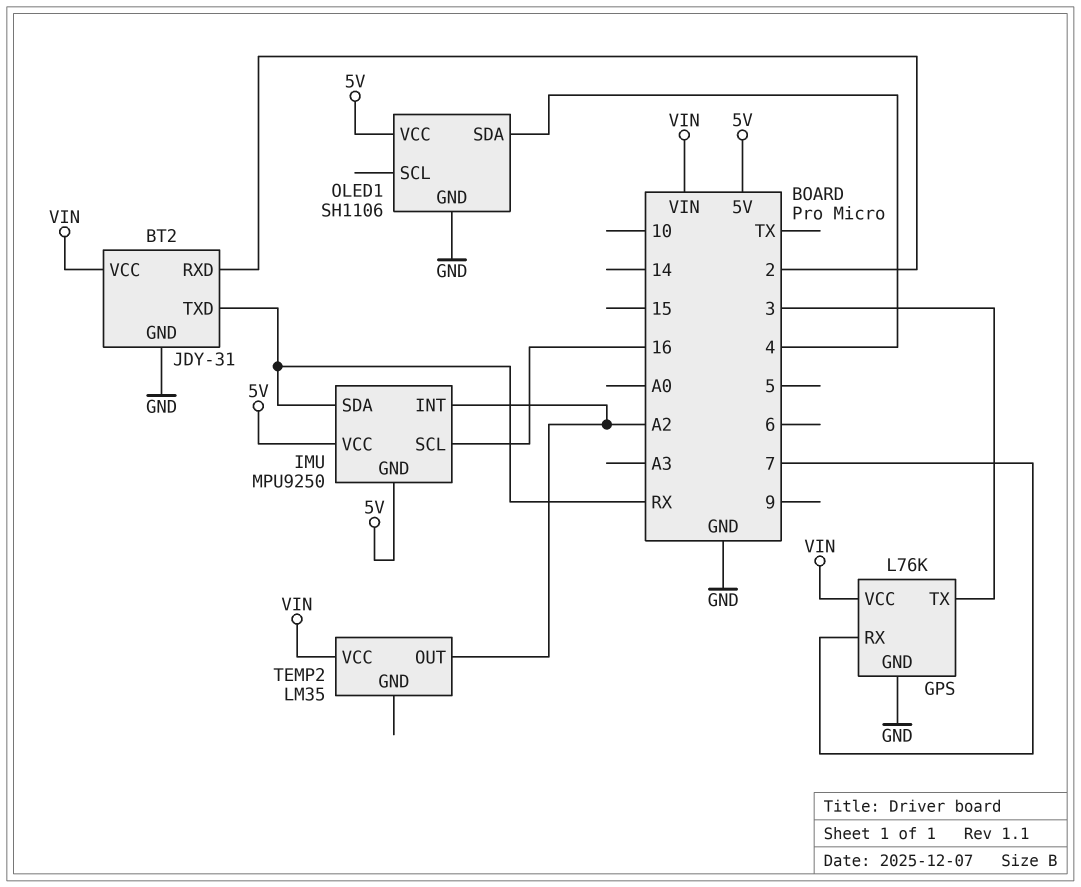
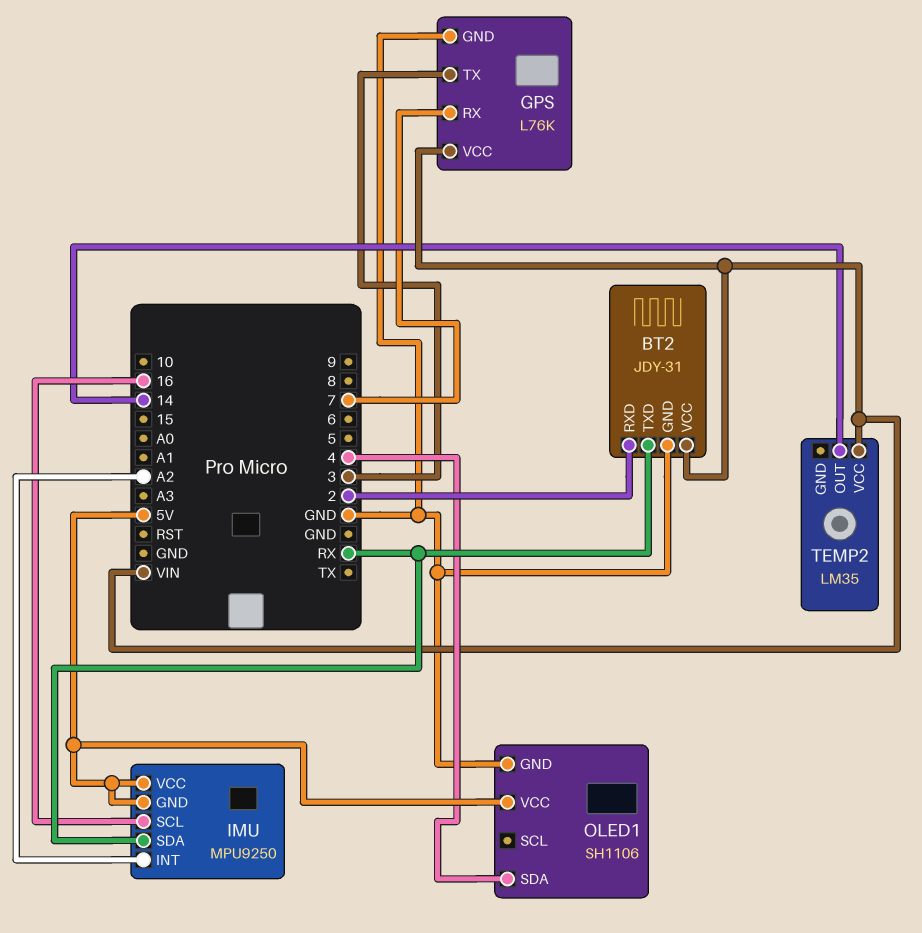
TEMP2 pin OUT: A2 -> 14

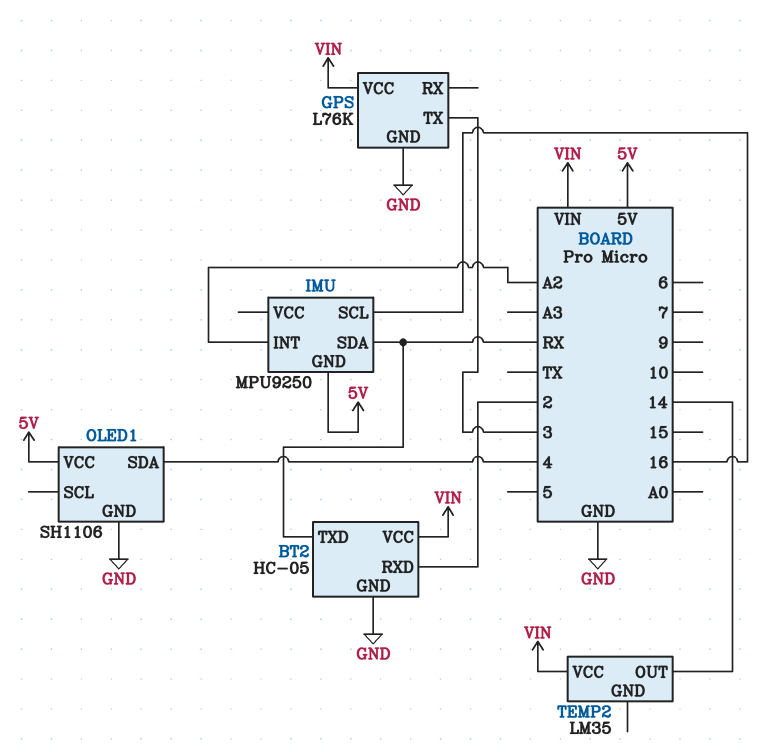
BT2: JDY-31 -> HC-05
GPS pin RX: 7 -> none
IMU pin VCC: 5V -> none

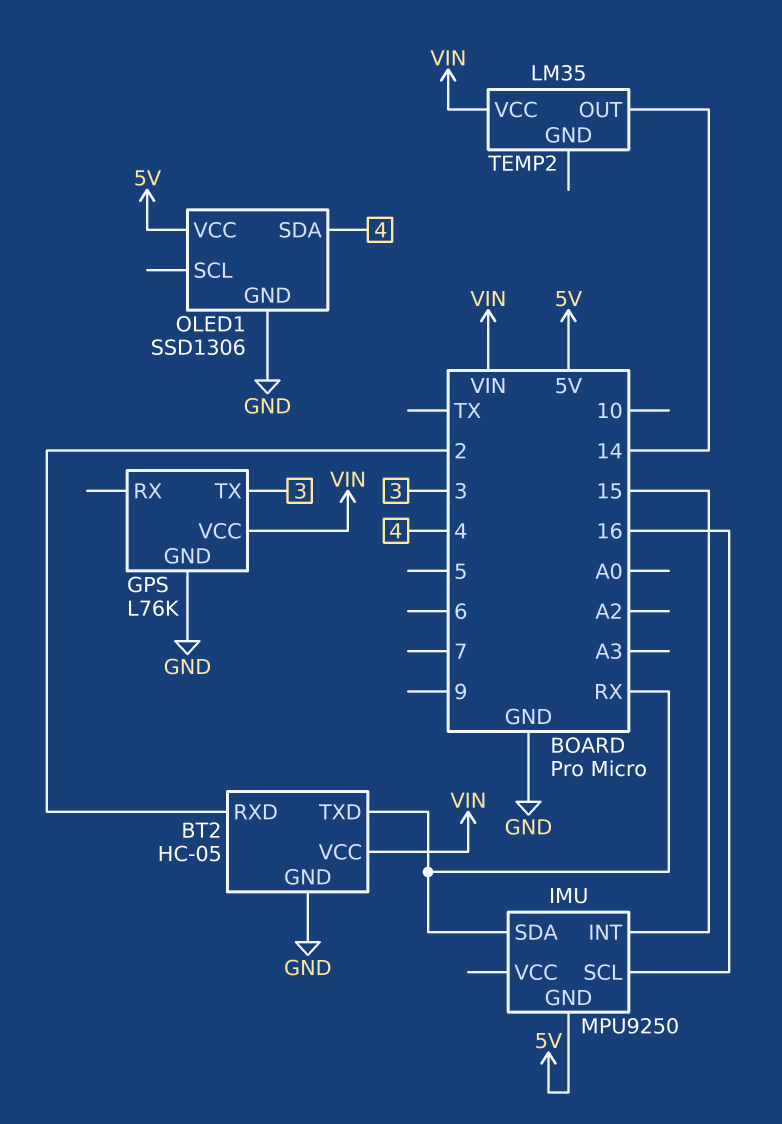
IMU pin INT: A2 -> 15
OLED1: SH1106 -> SSD1306

